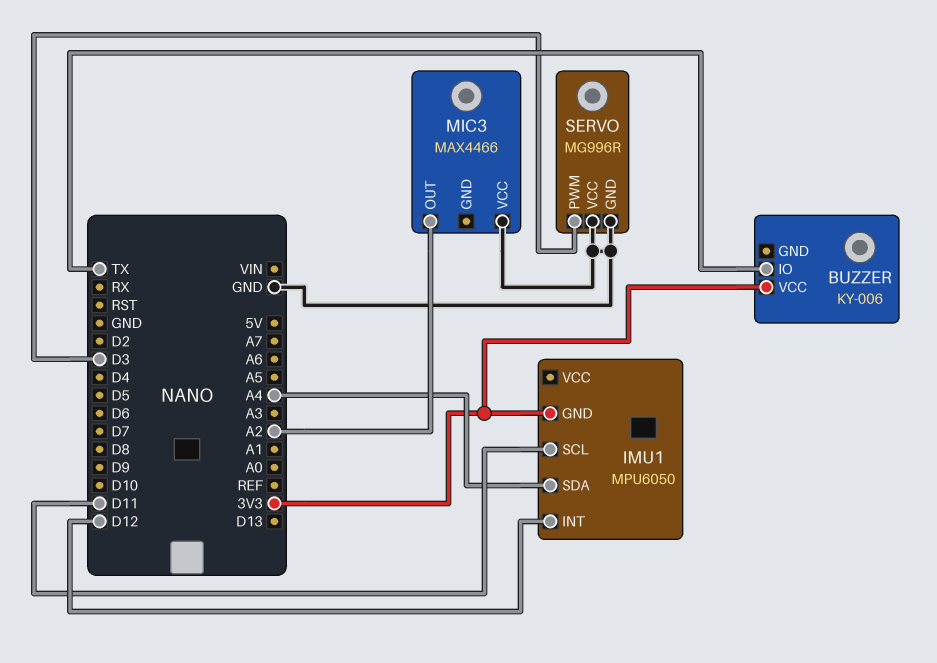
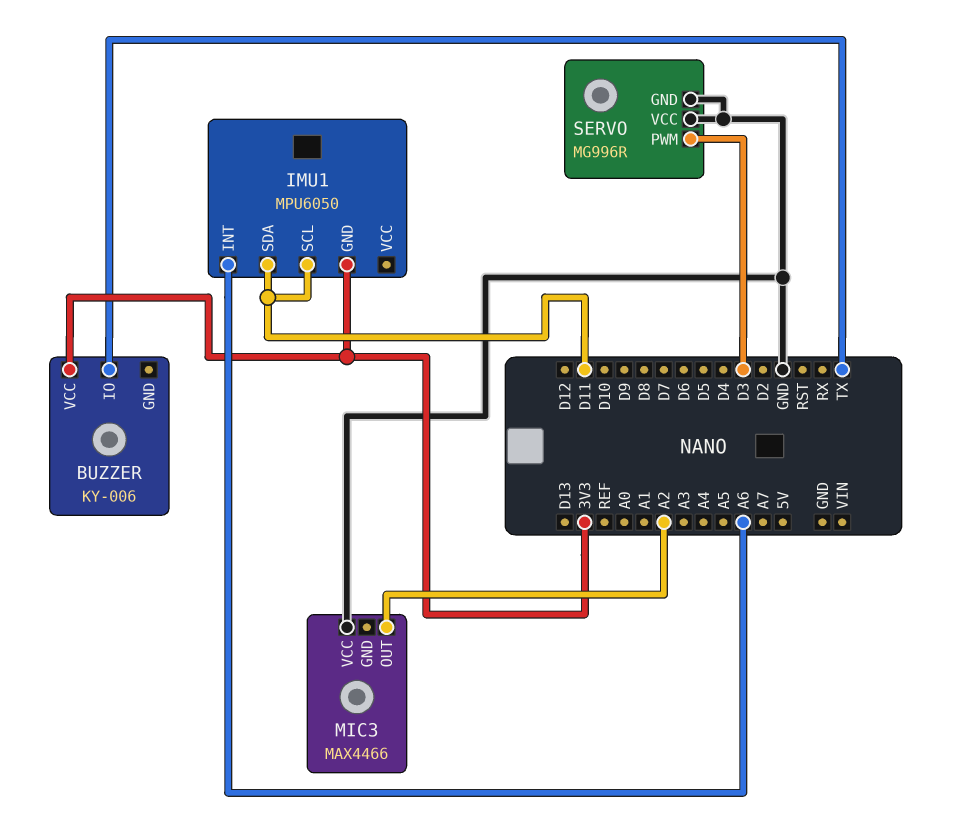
IMU1 pin INT: D12 -> A6
IMU1 pin SDA: A4 -> D11

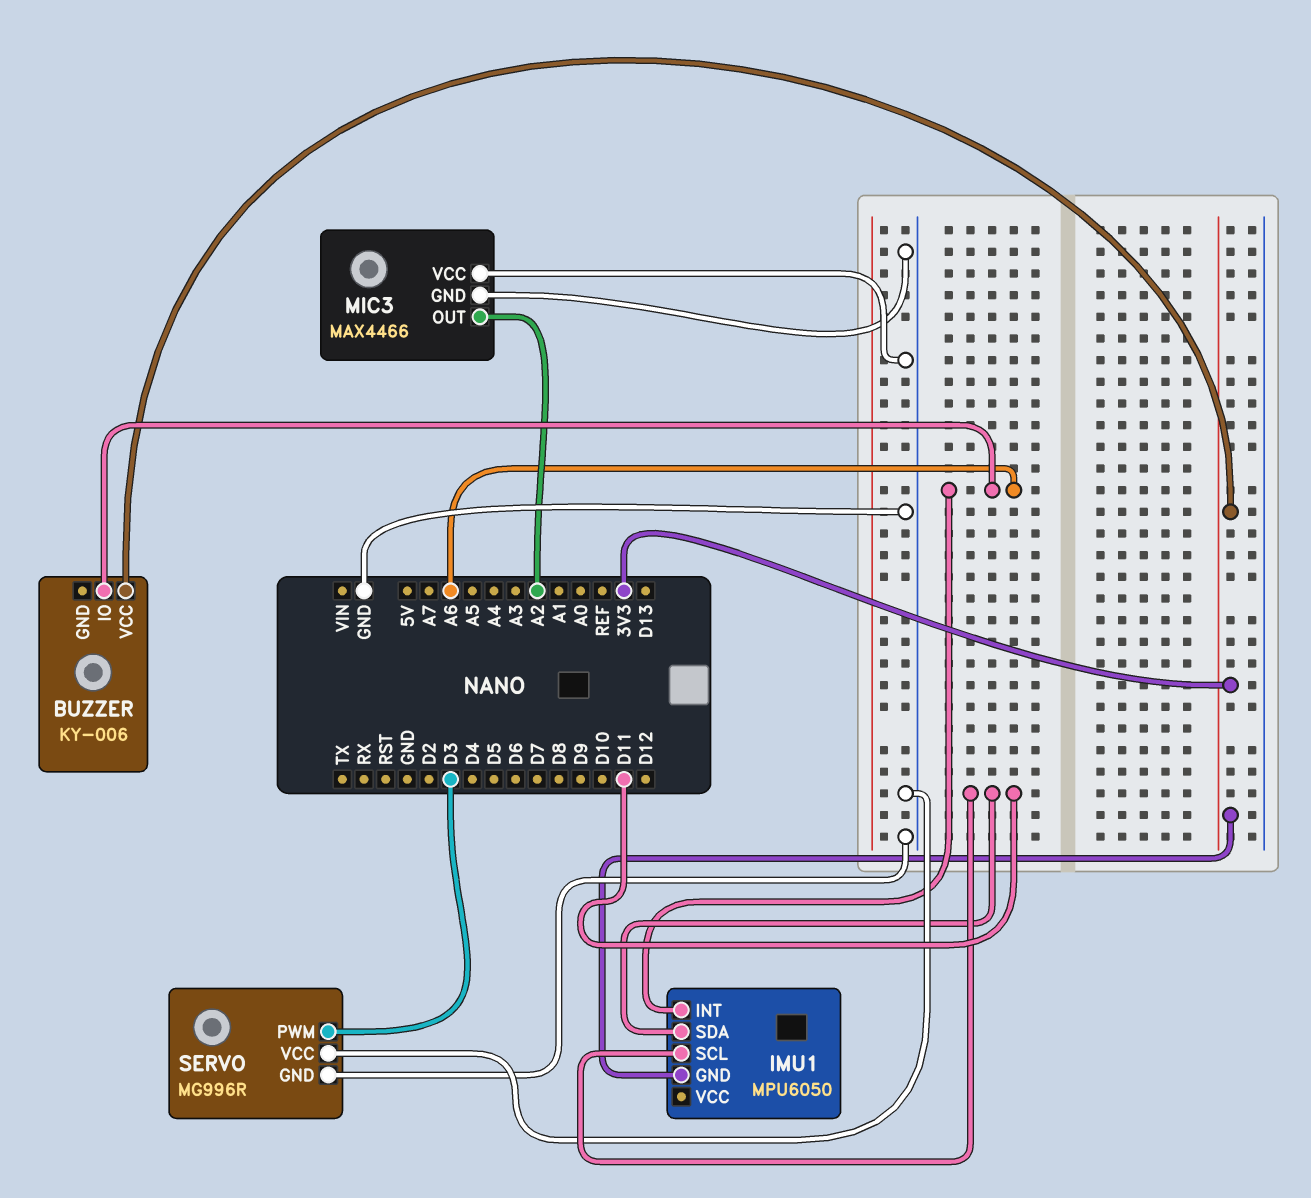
BUZZER pin IO: TX -> A6
MIC3 pin GND: none -> GND

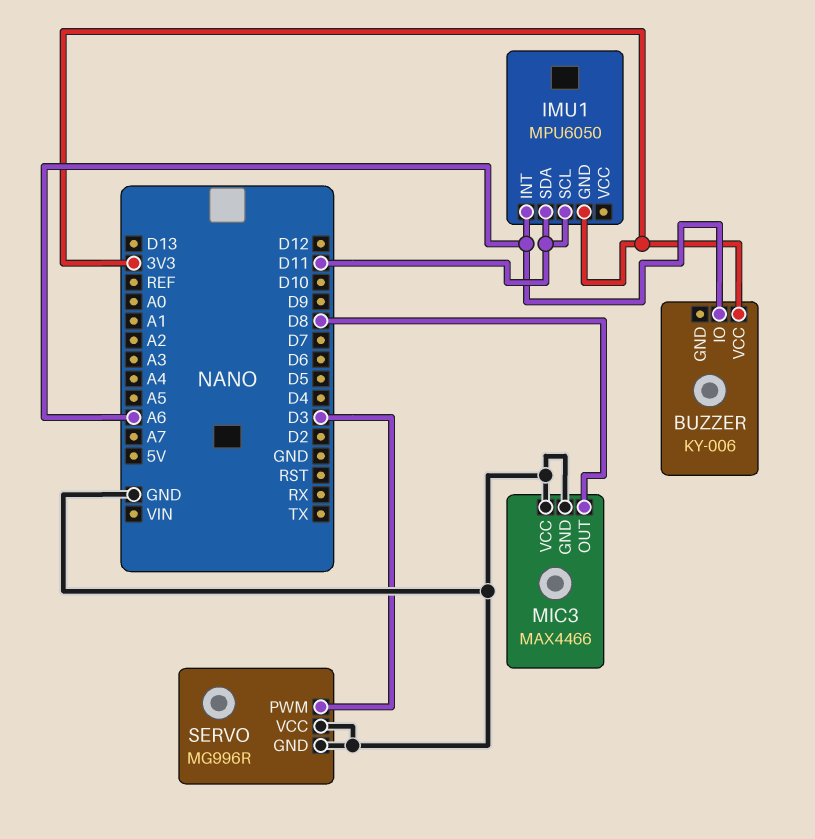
MIC3 pin OUT: A2 -> D8

